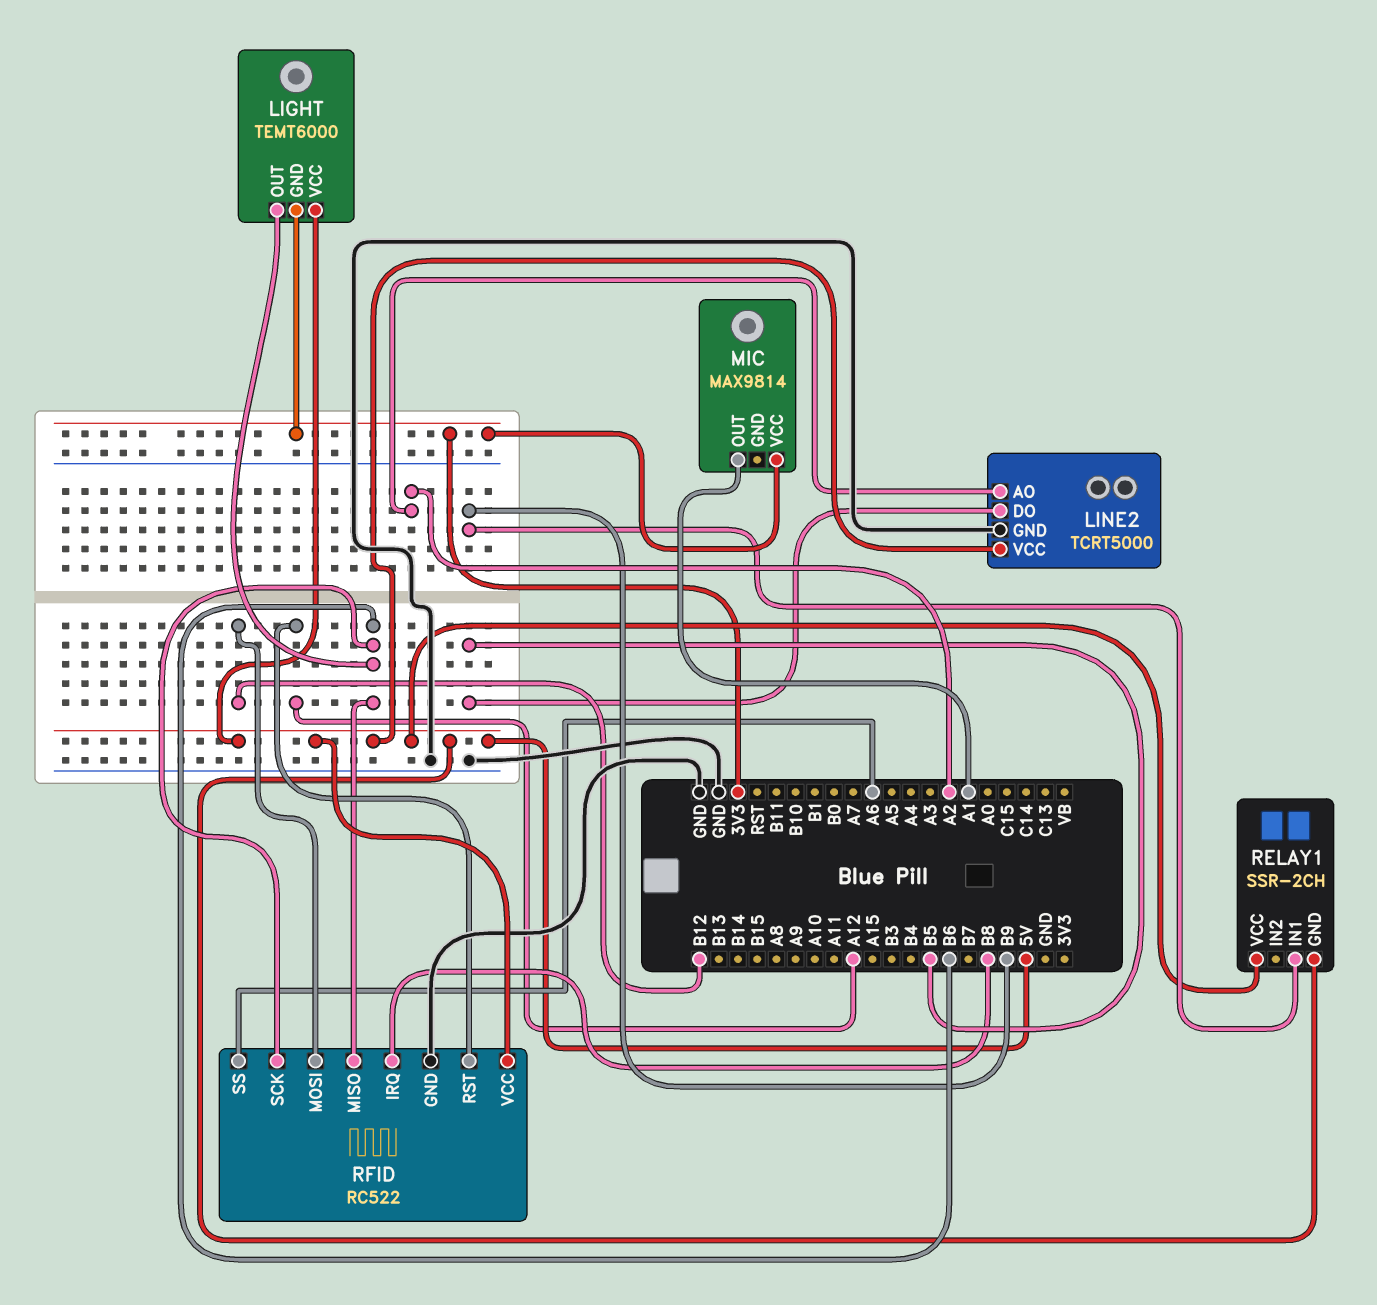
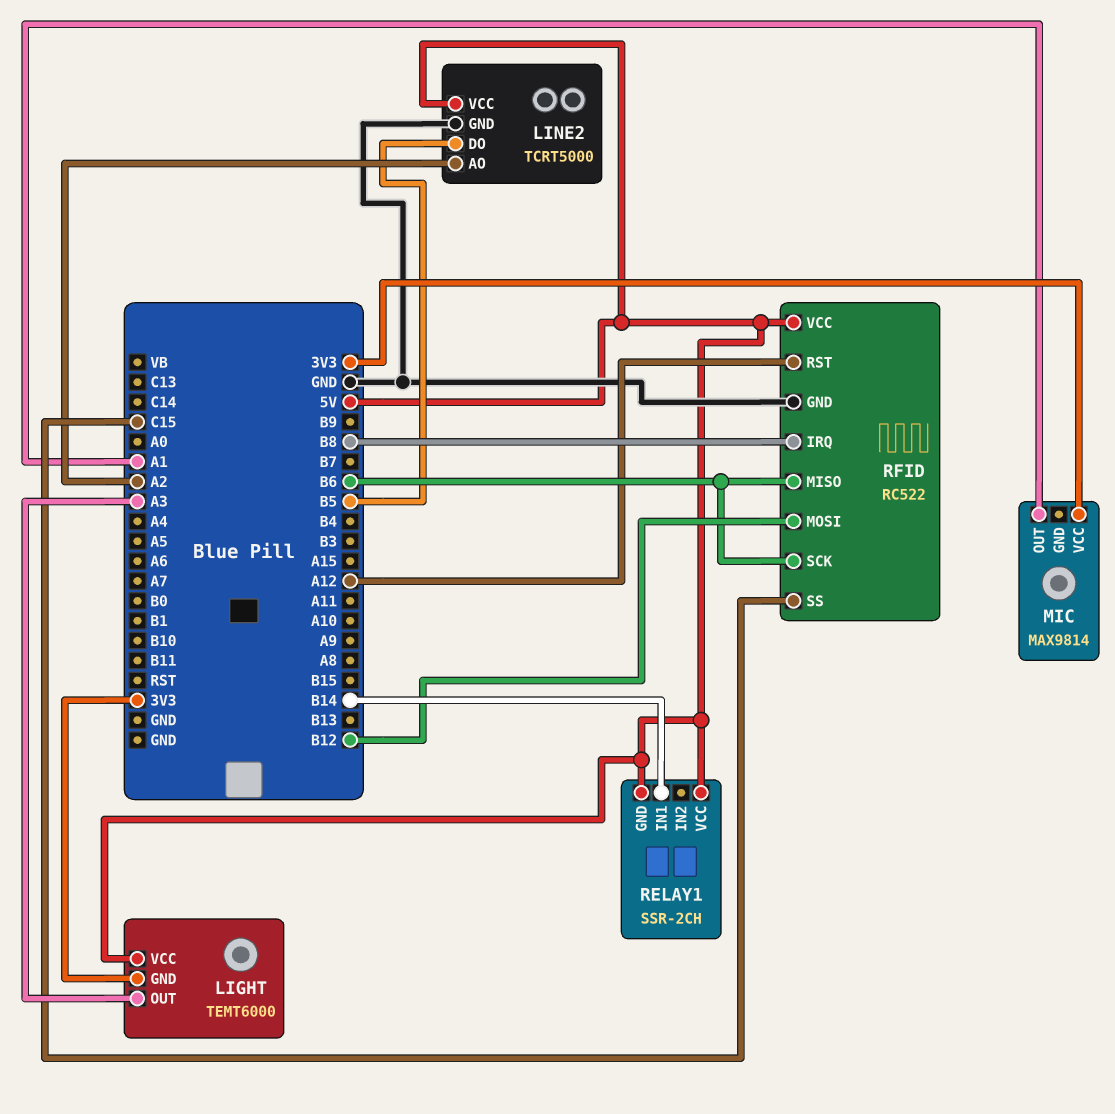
LIGHT pin OUT: B6 -> A3
RELAY1 pin IN1: B9 -> B14
RFID pin SS: A6 -> C15

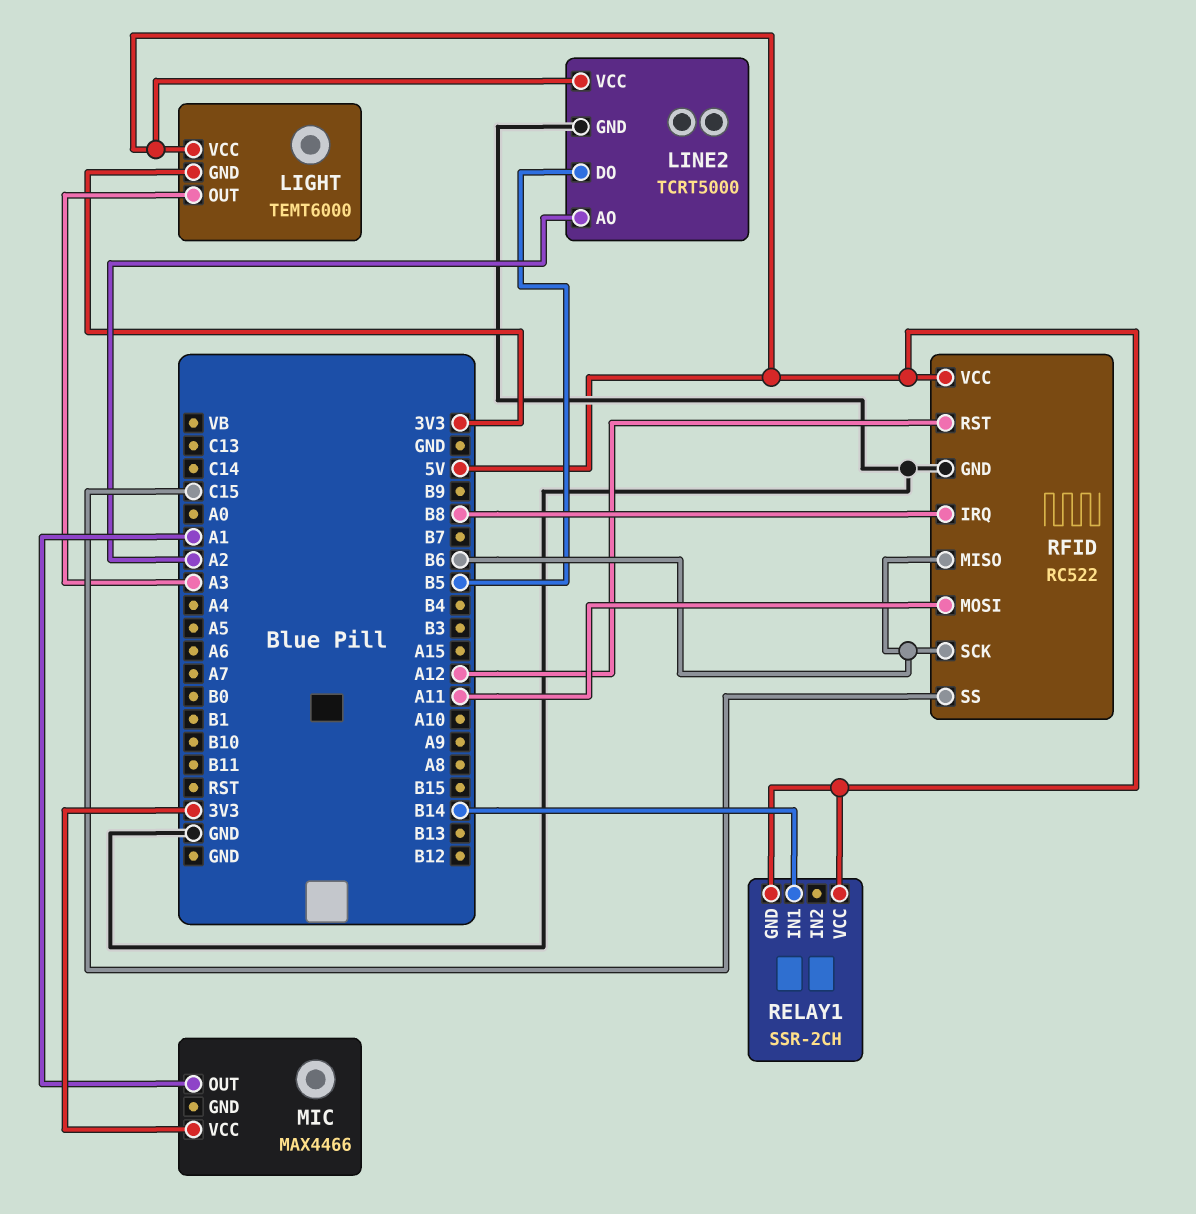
MIC: MAX9814 -> MAX4466
RFID pin MOSI: B12 -> A11

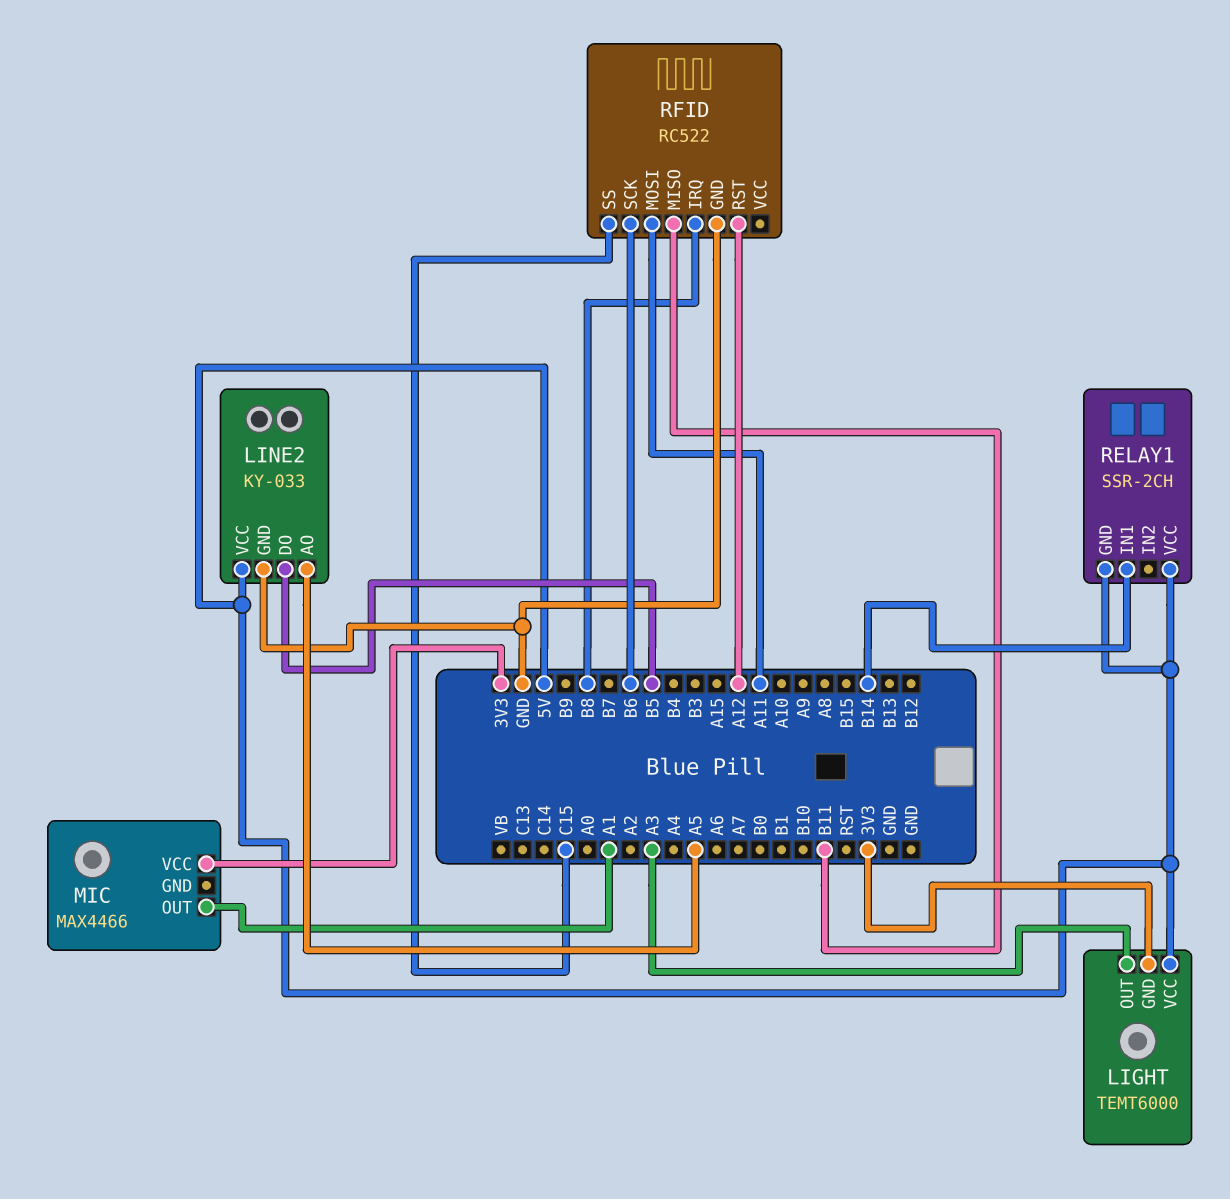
LINE2: TCRT5000 -> KY-033
LINE2 pin AO: A2 -> A5
RFID pin MISO: B6 -> B11
RFID pin VCC: 5V -> none

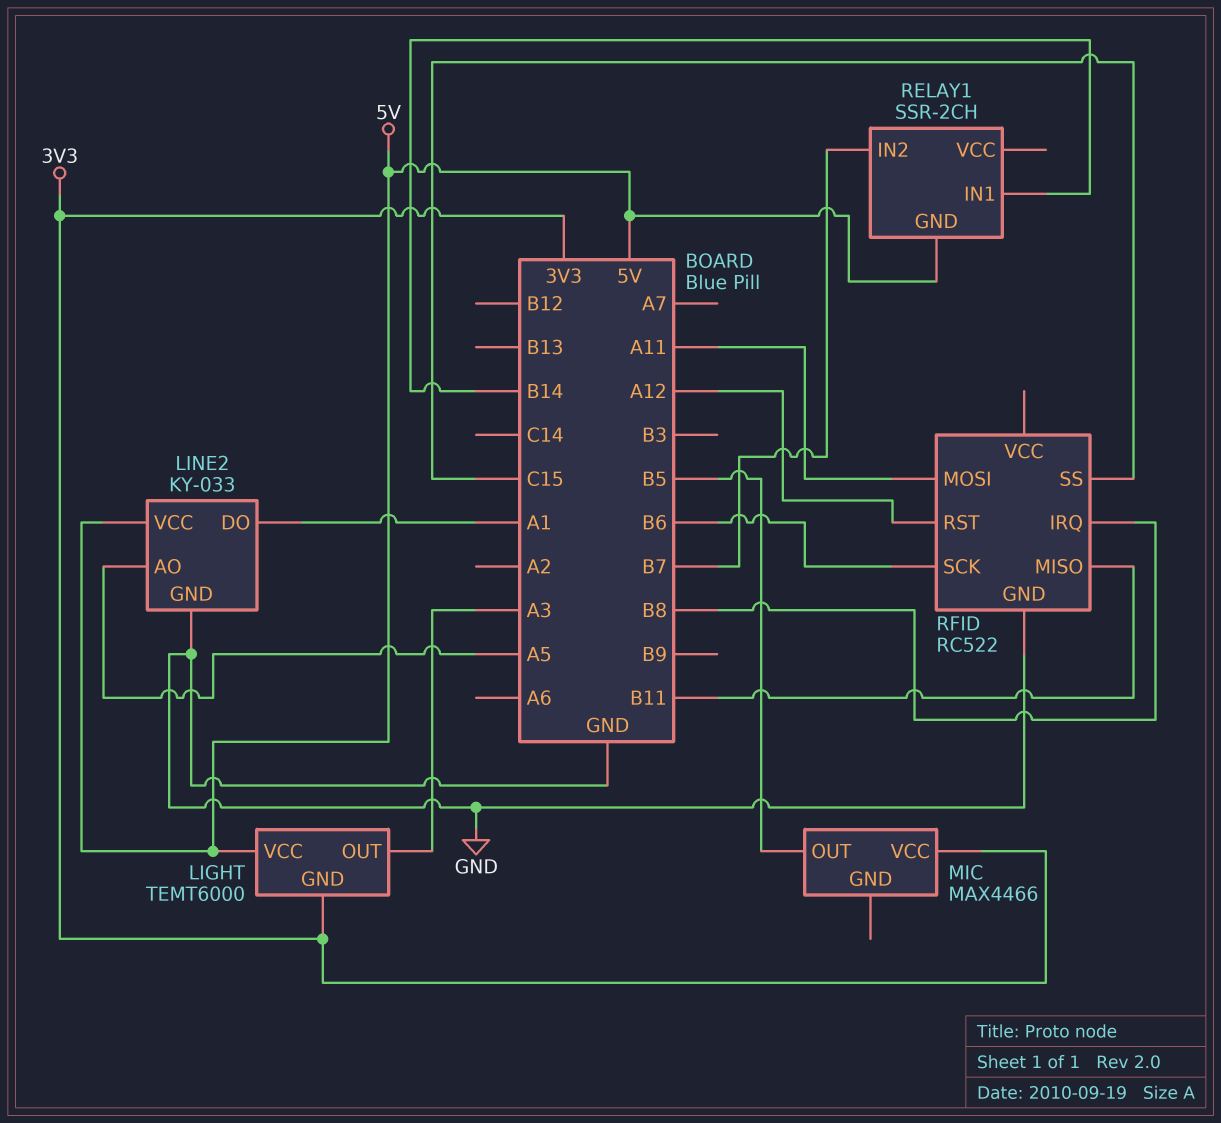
LINE2 pin DO: B5 -> A1
MIC pin OUT: A1 -> B5
RELAY1 pin IN2: none -> B7
RELAY1 pin VCC: 5V -> none

